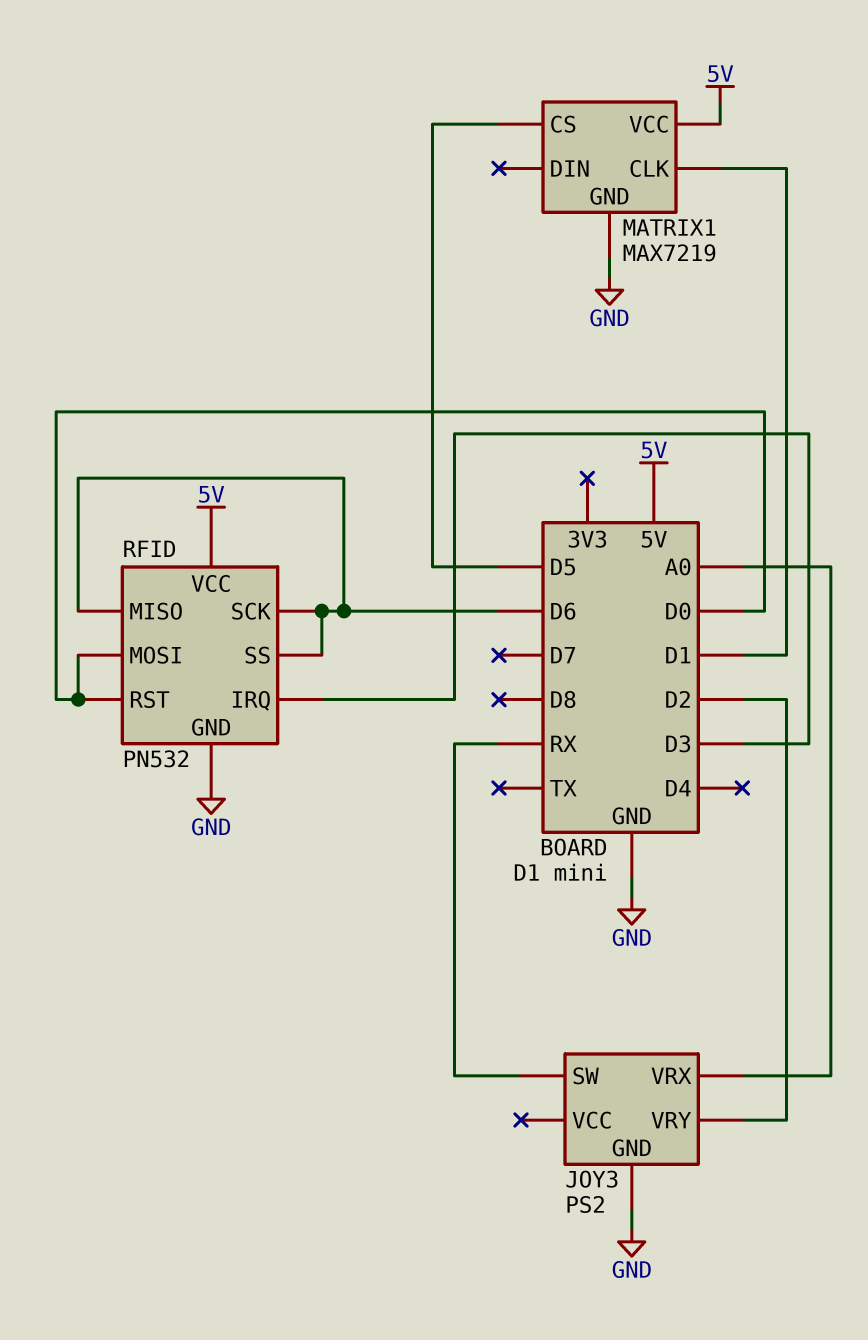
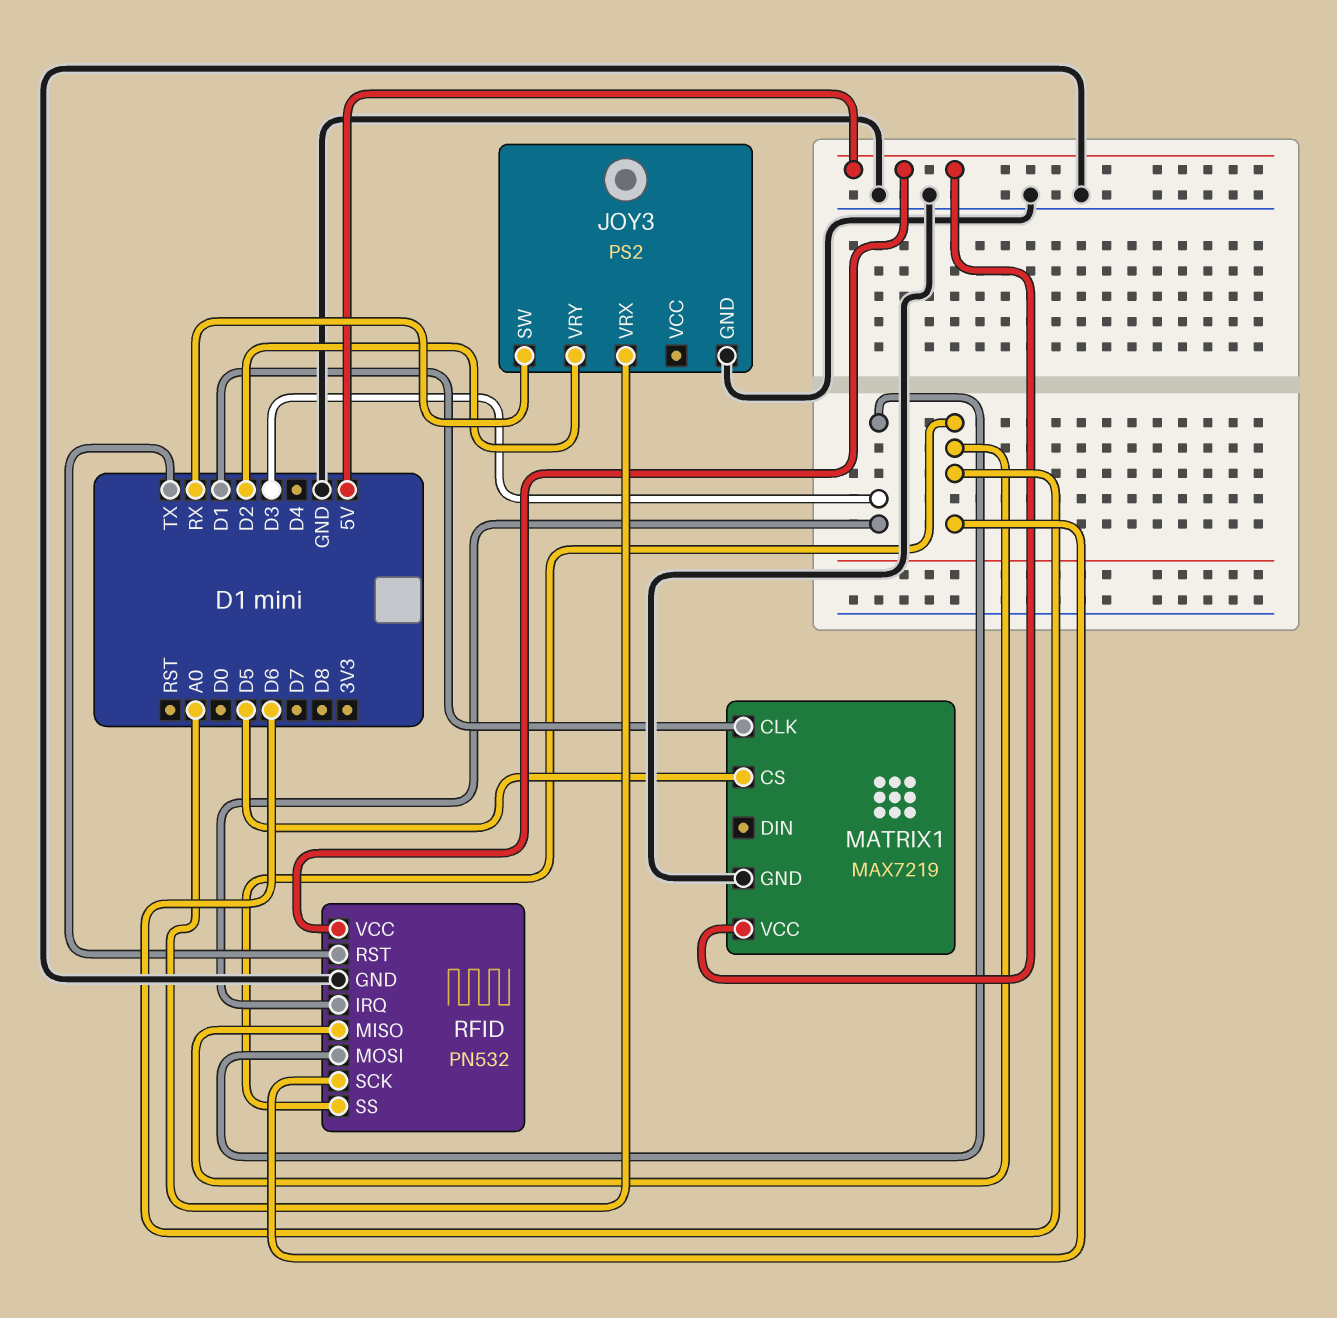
RFID pin MOSI: D0 -> D3
RFID pin RST: D0 -> TX

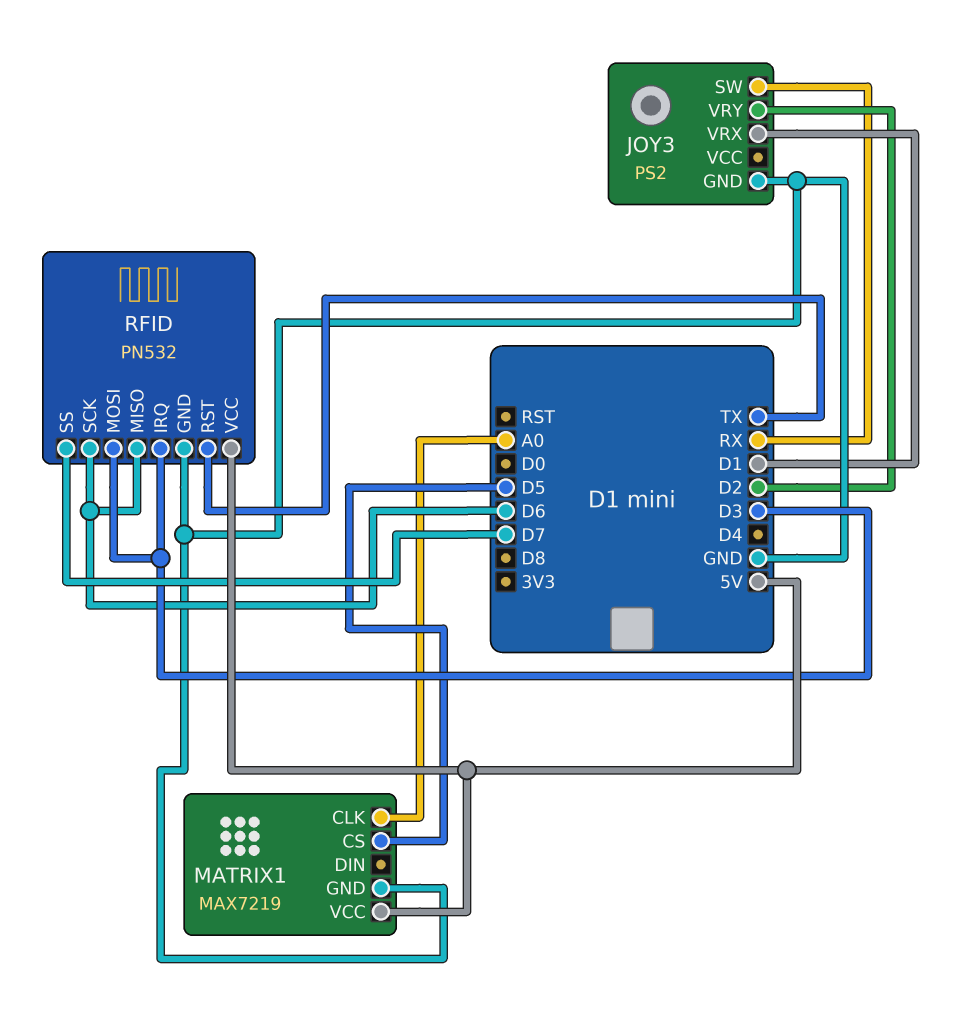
JOY3 pin VRX: A0 -> D1
MATRIX1 pin CLK: D1 -> A0
RFID pin SS: D6 -> D7

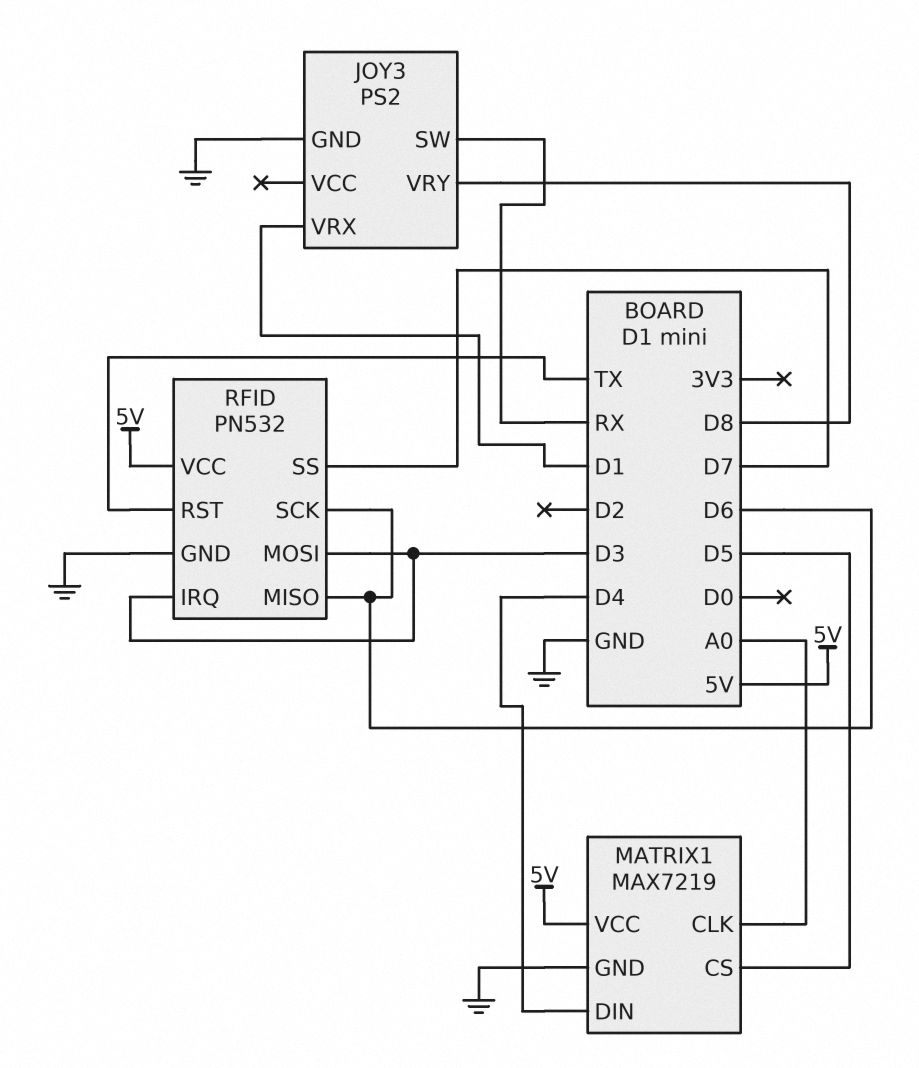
JOY3 pin VRY: D2 -> D8
MATRIX1 pin DIN: none -> D4

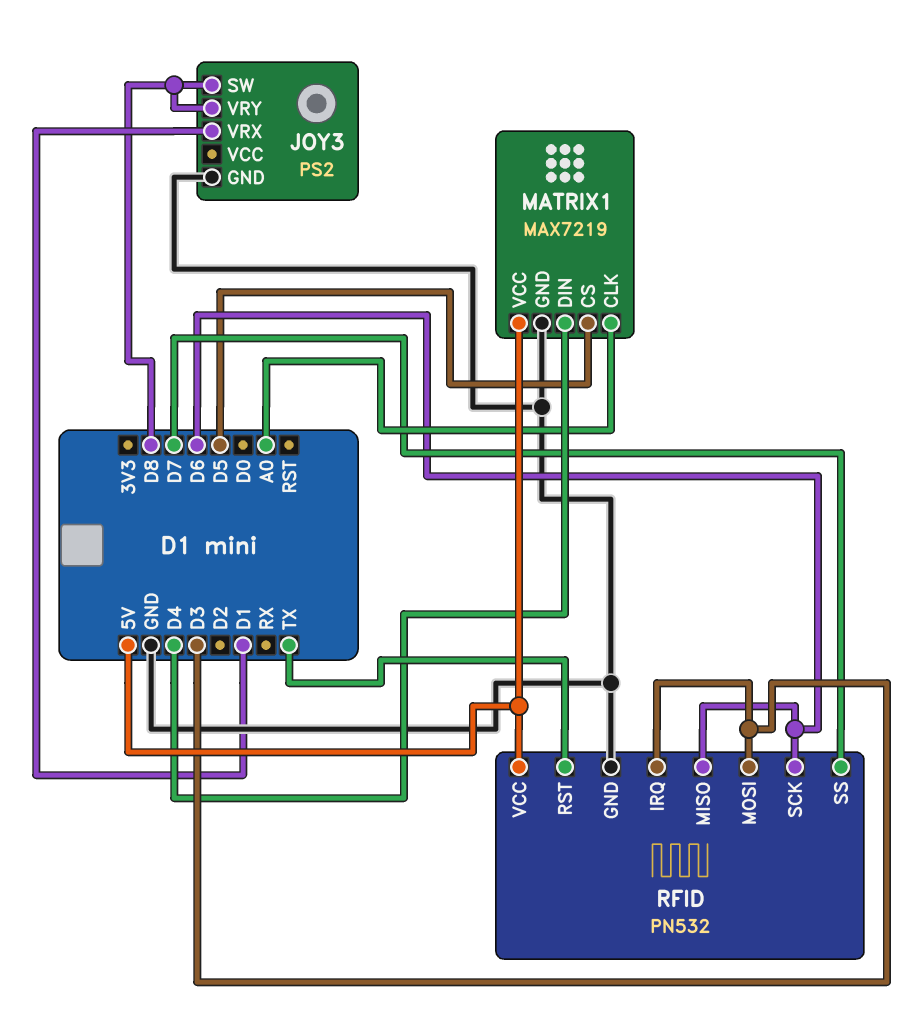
JOY3 pin SW: RX -> D8

